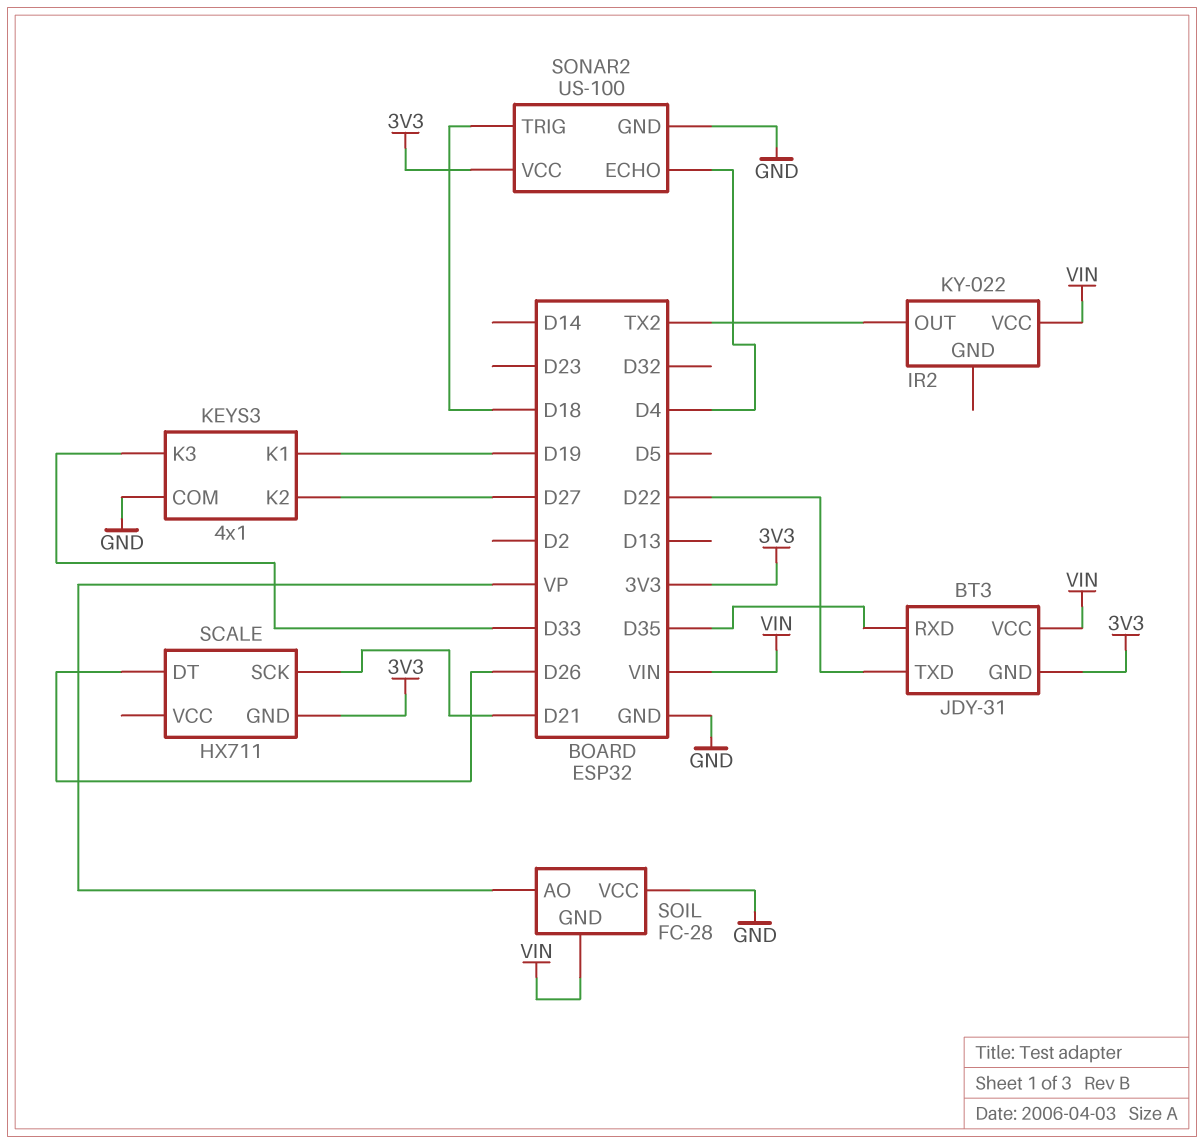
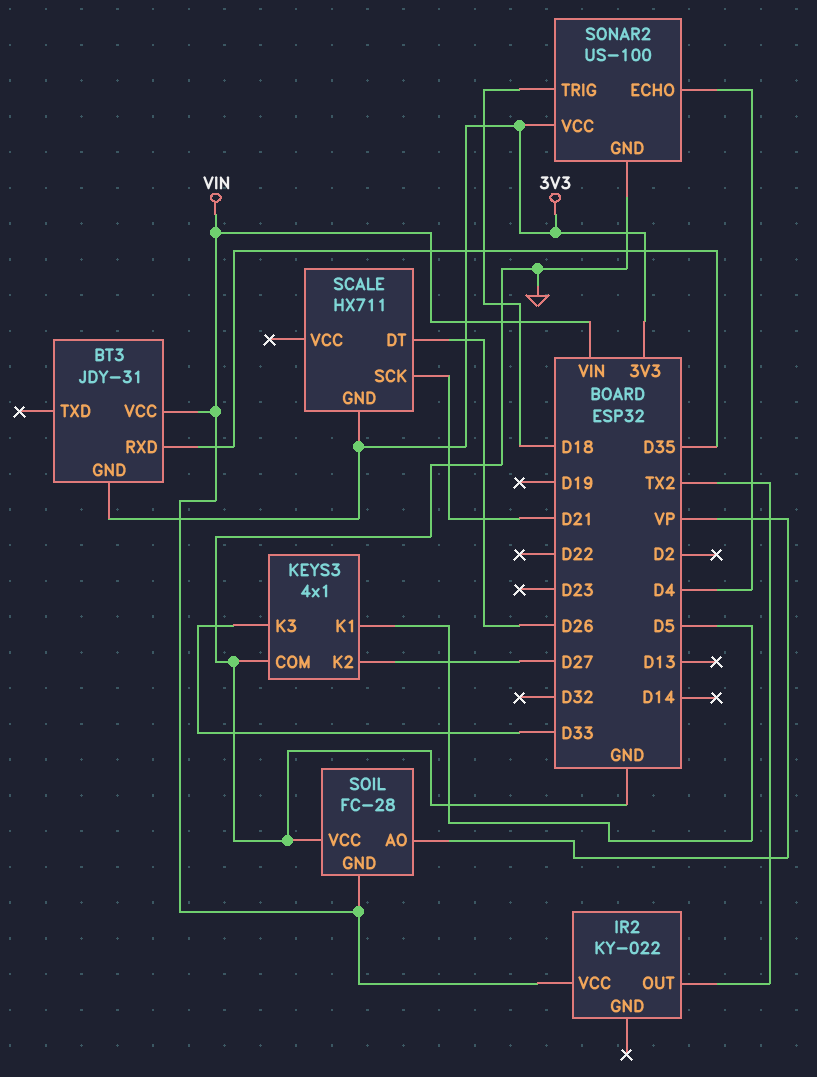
BT3 pin TXD: D22 -> none
KEYS3 pin K1: D19 -> D5

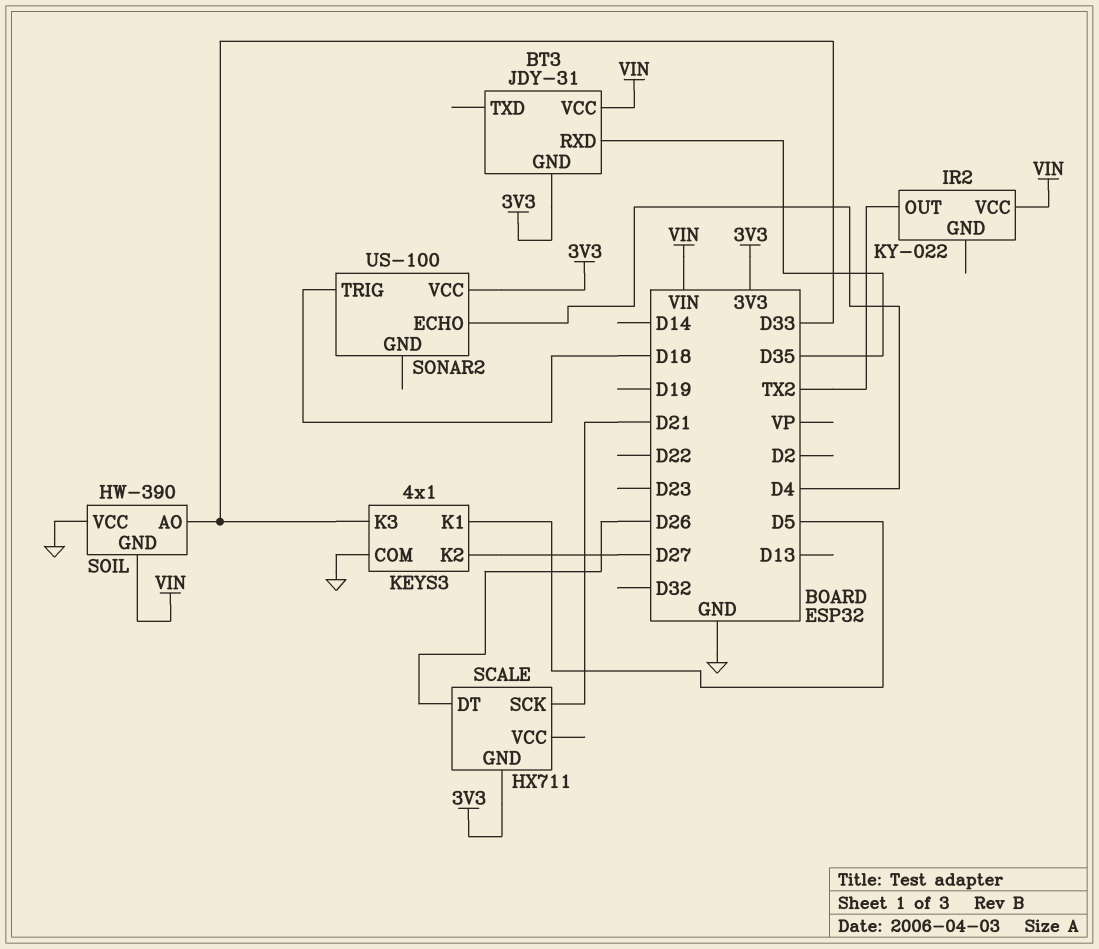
SOIL: FC-28 -> HW-390
SOIL pin AO: VP -> D33
SONAR2 pin GND: GND -> none

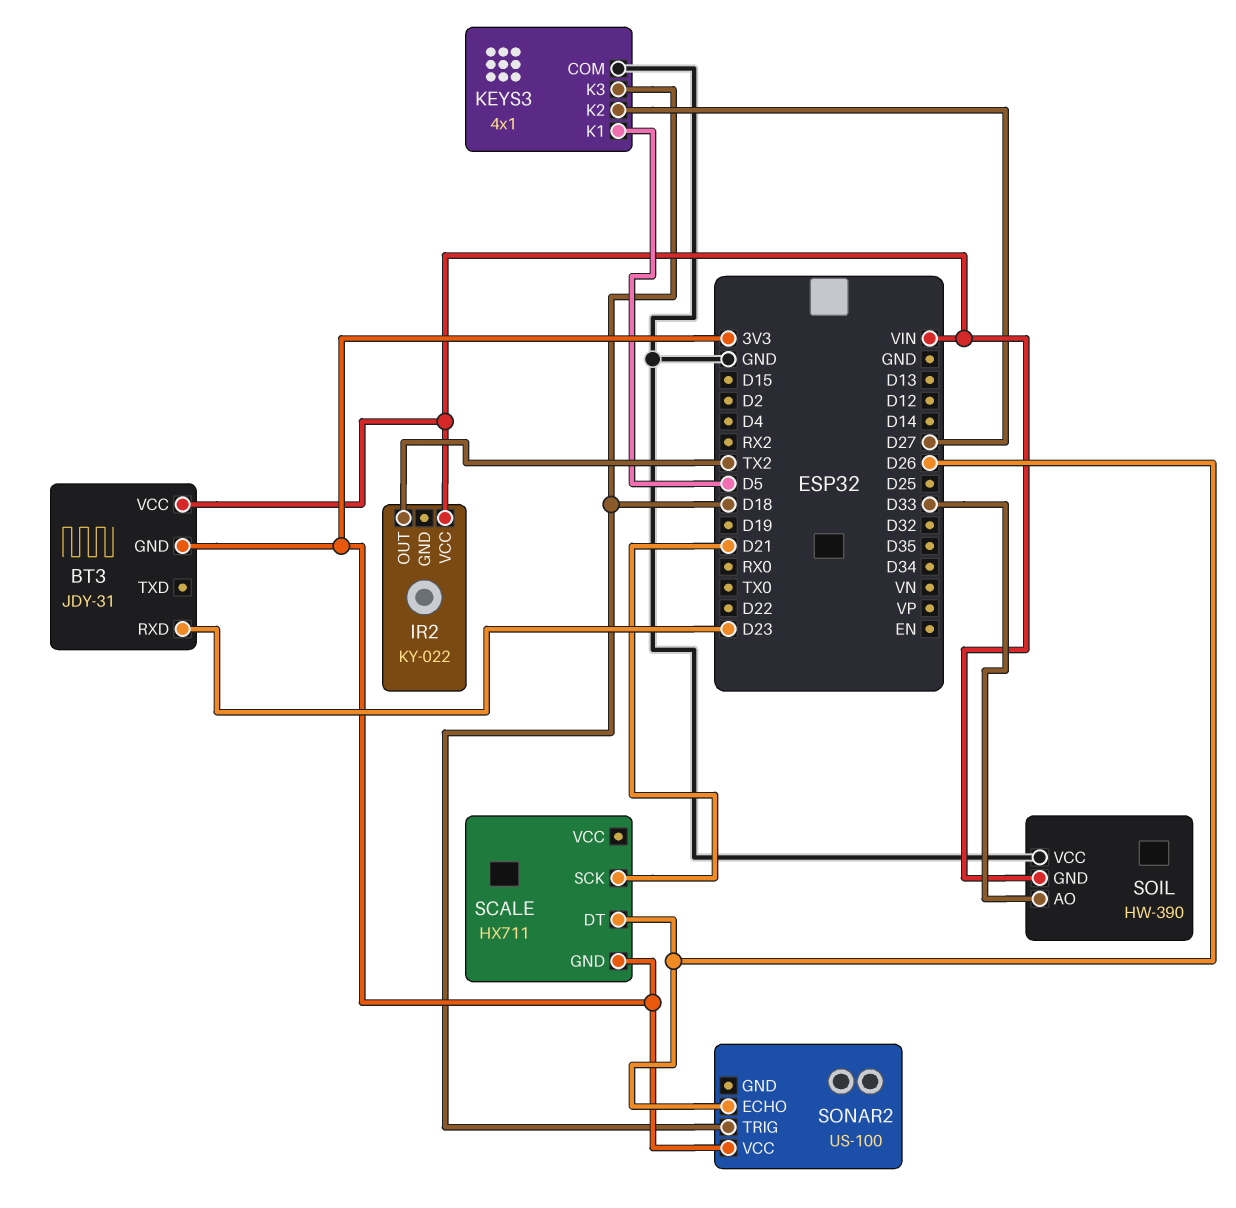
BT3 pin RXD: D35 -> D23
KEYS3 pin K3: D33 -> D18
SONAR2 pin ECHO: D4 -> D26

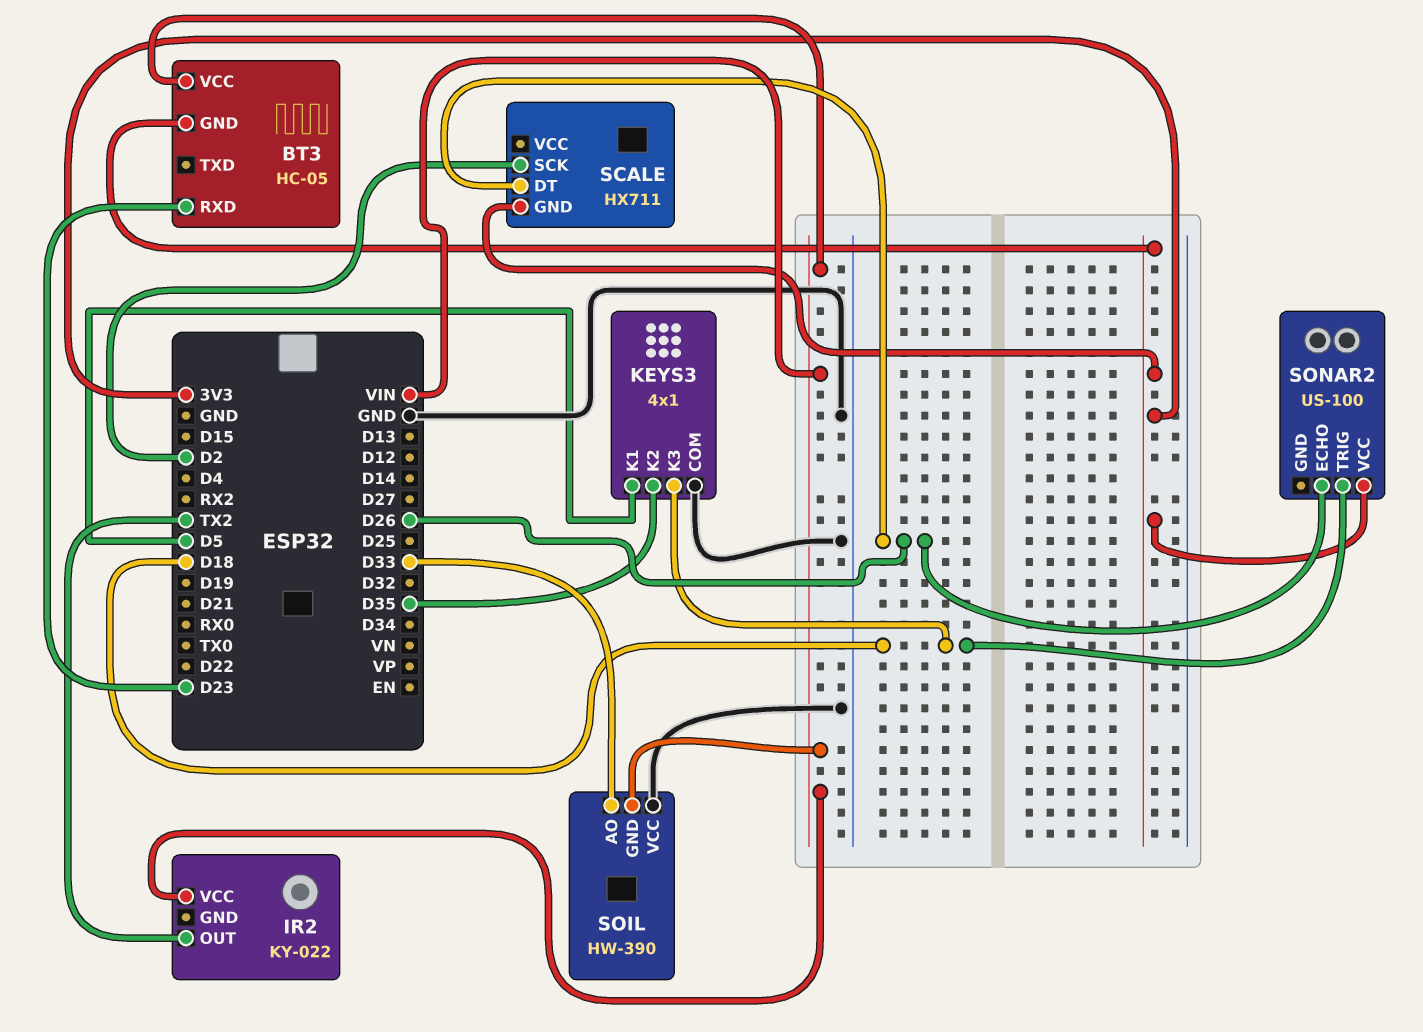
BT3: JDY-31 -> HC-05
KEYS3 pin K2: D27 -> D35
SCALE pin SCK: D21 -> D2

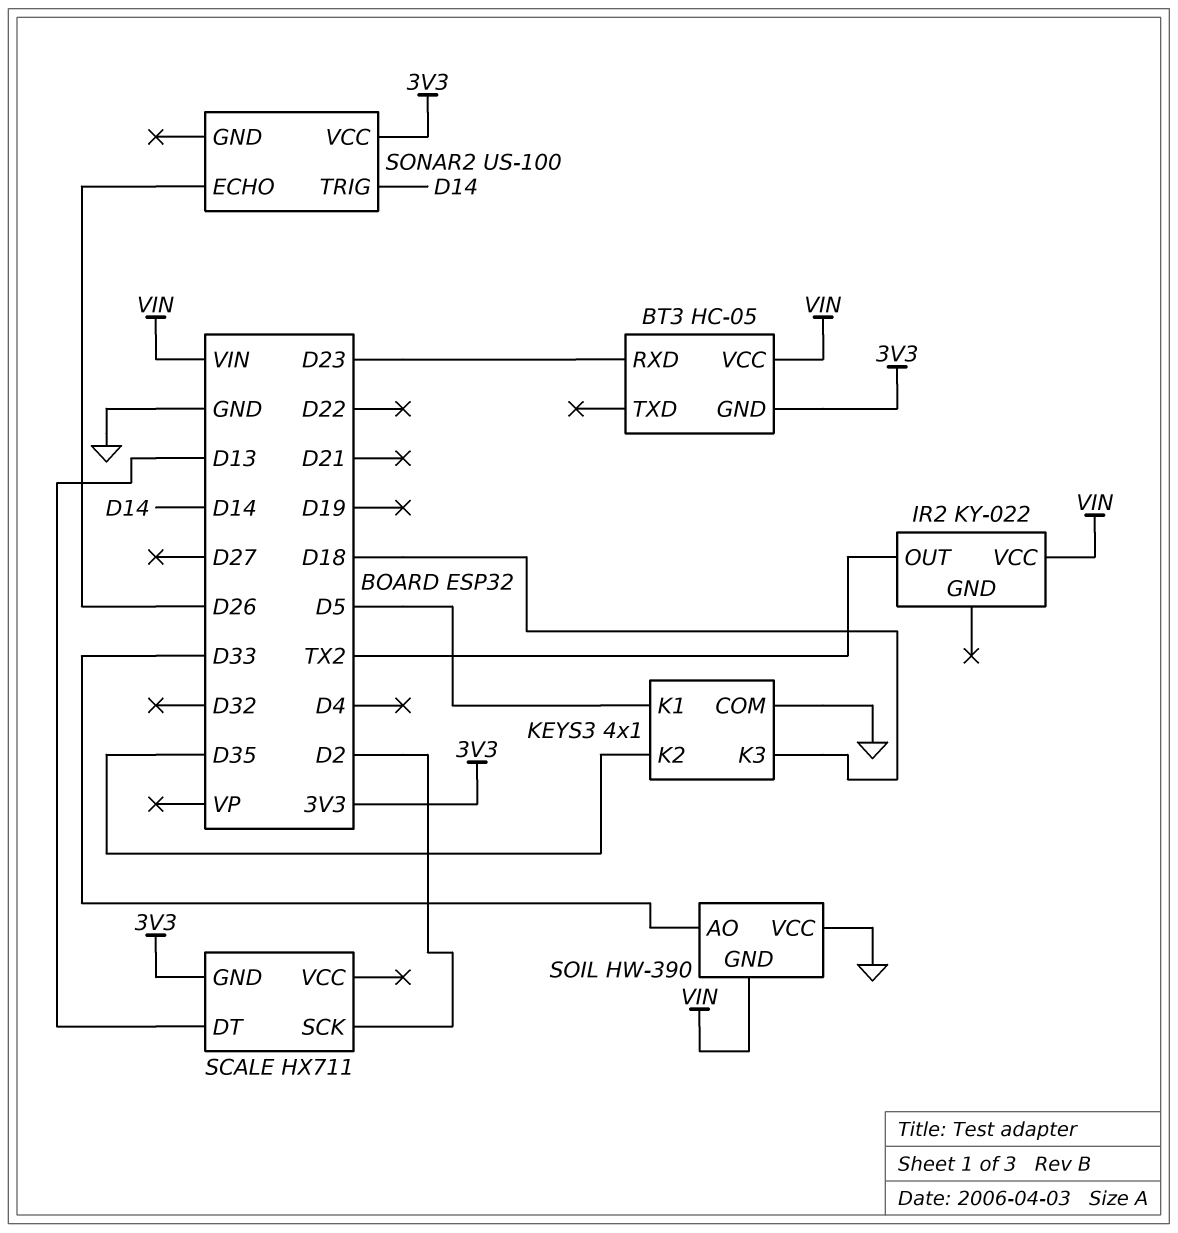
SCALE pin DT: D26 -> D13
SONAR2 pin TRIG: D18 -> D14

